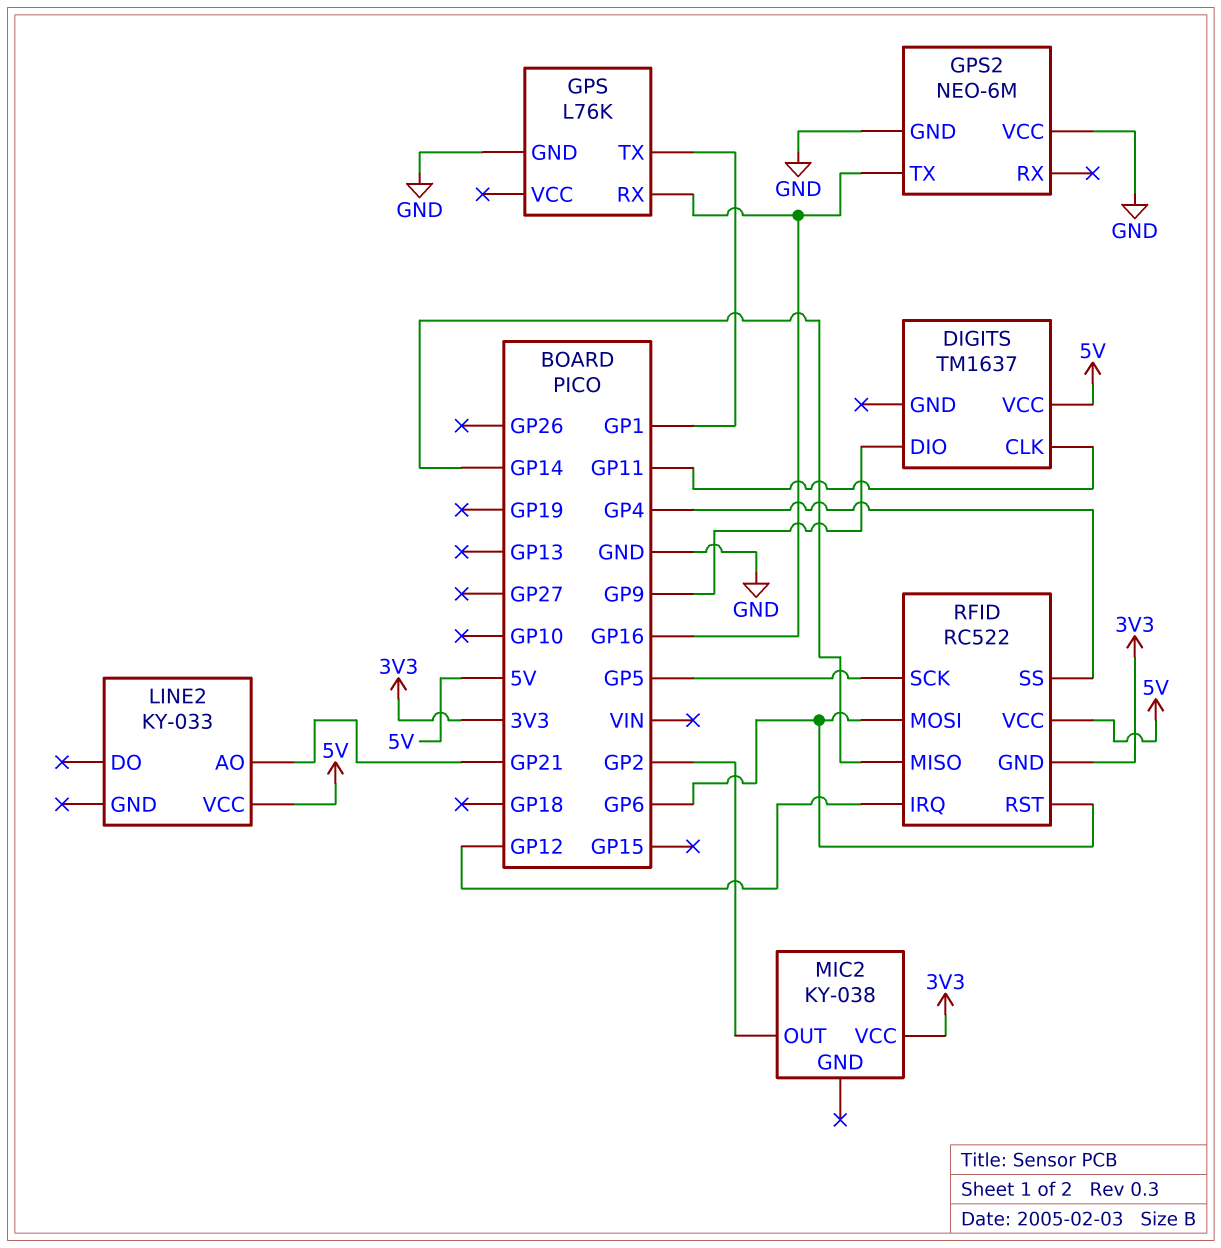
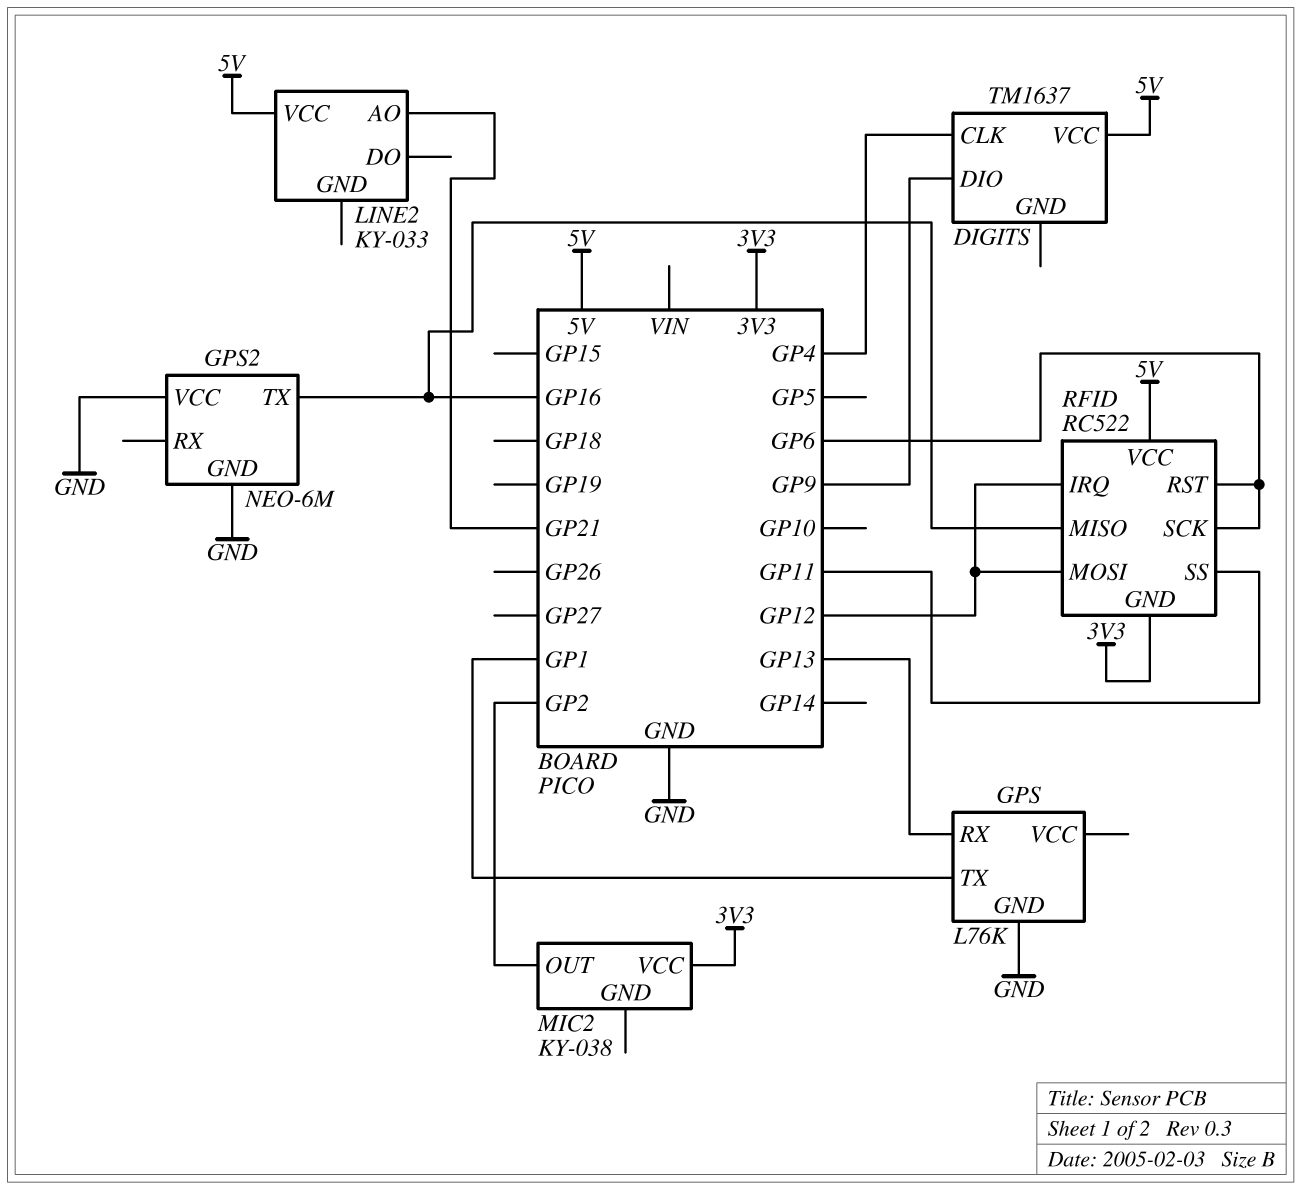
DIGITS pin CLK: GP11 -> GP4
GPS pin RX: GP16 -> GP13
RFID pin MISO: GP14 -> GP16
RFID pin MOSI: GP6 -> GP12
RFID pin SCK: GP5 -> GP6
RFID pin SS: GP4 -> GP11

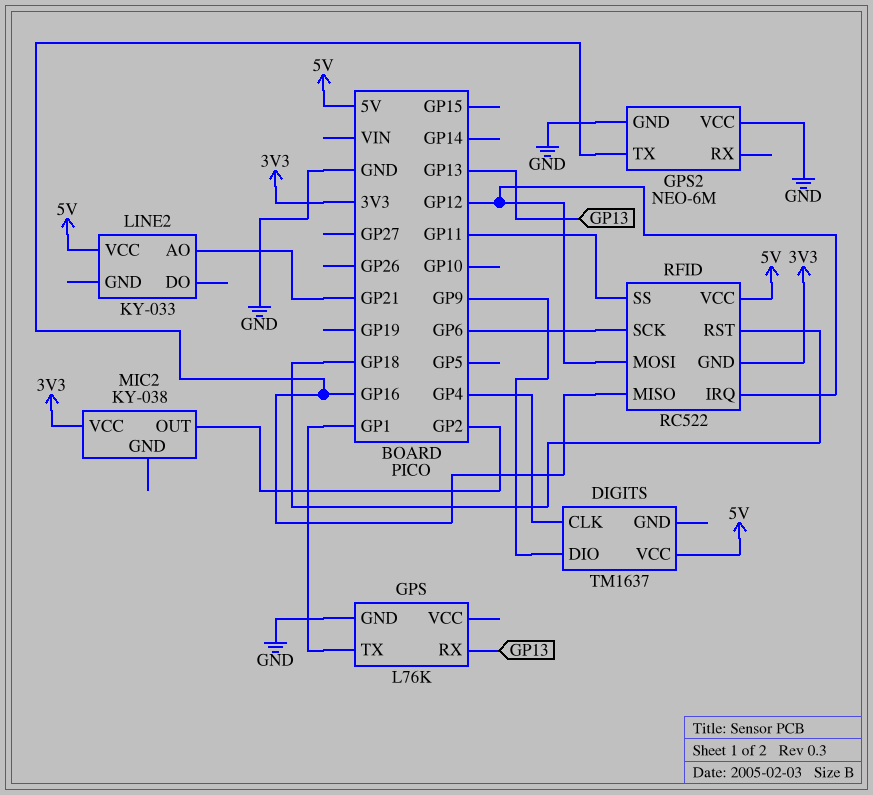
RFID pin RST: GP6 -> GP18

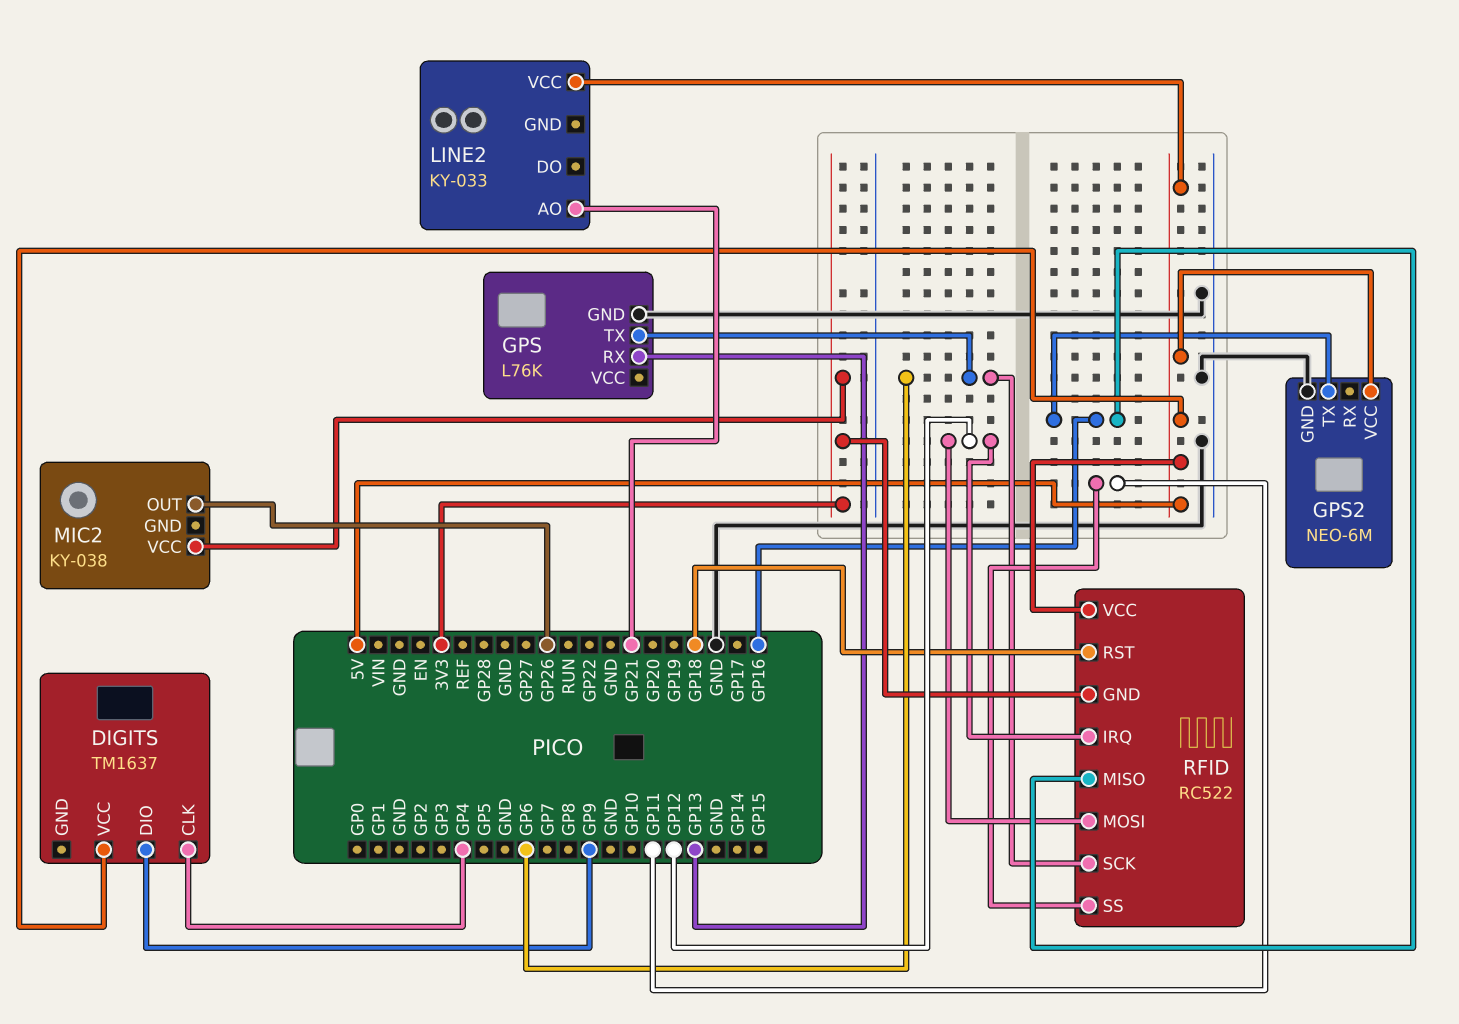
GPS pin TX: GP1 -> GP6
GPS2 pin VCC: GND -> 5V
MIC2 pin OUT: GP2 -> GP26

